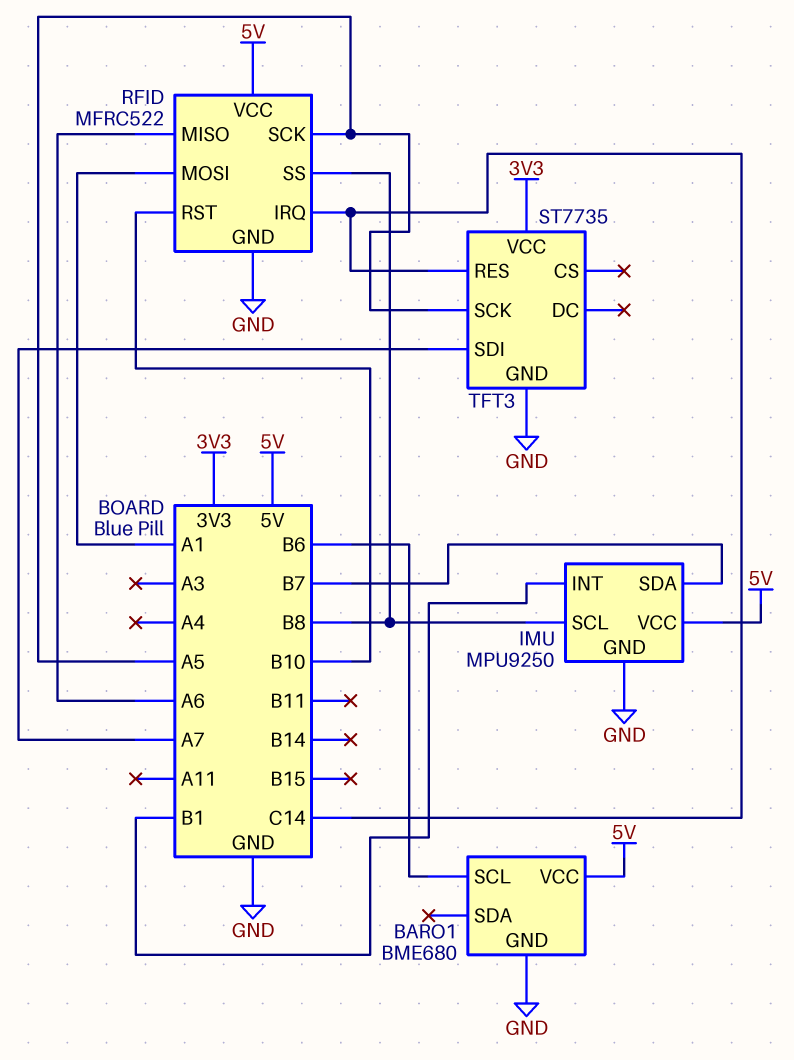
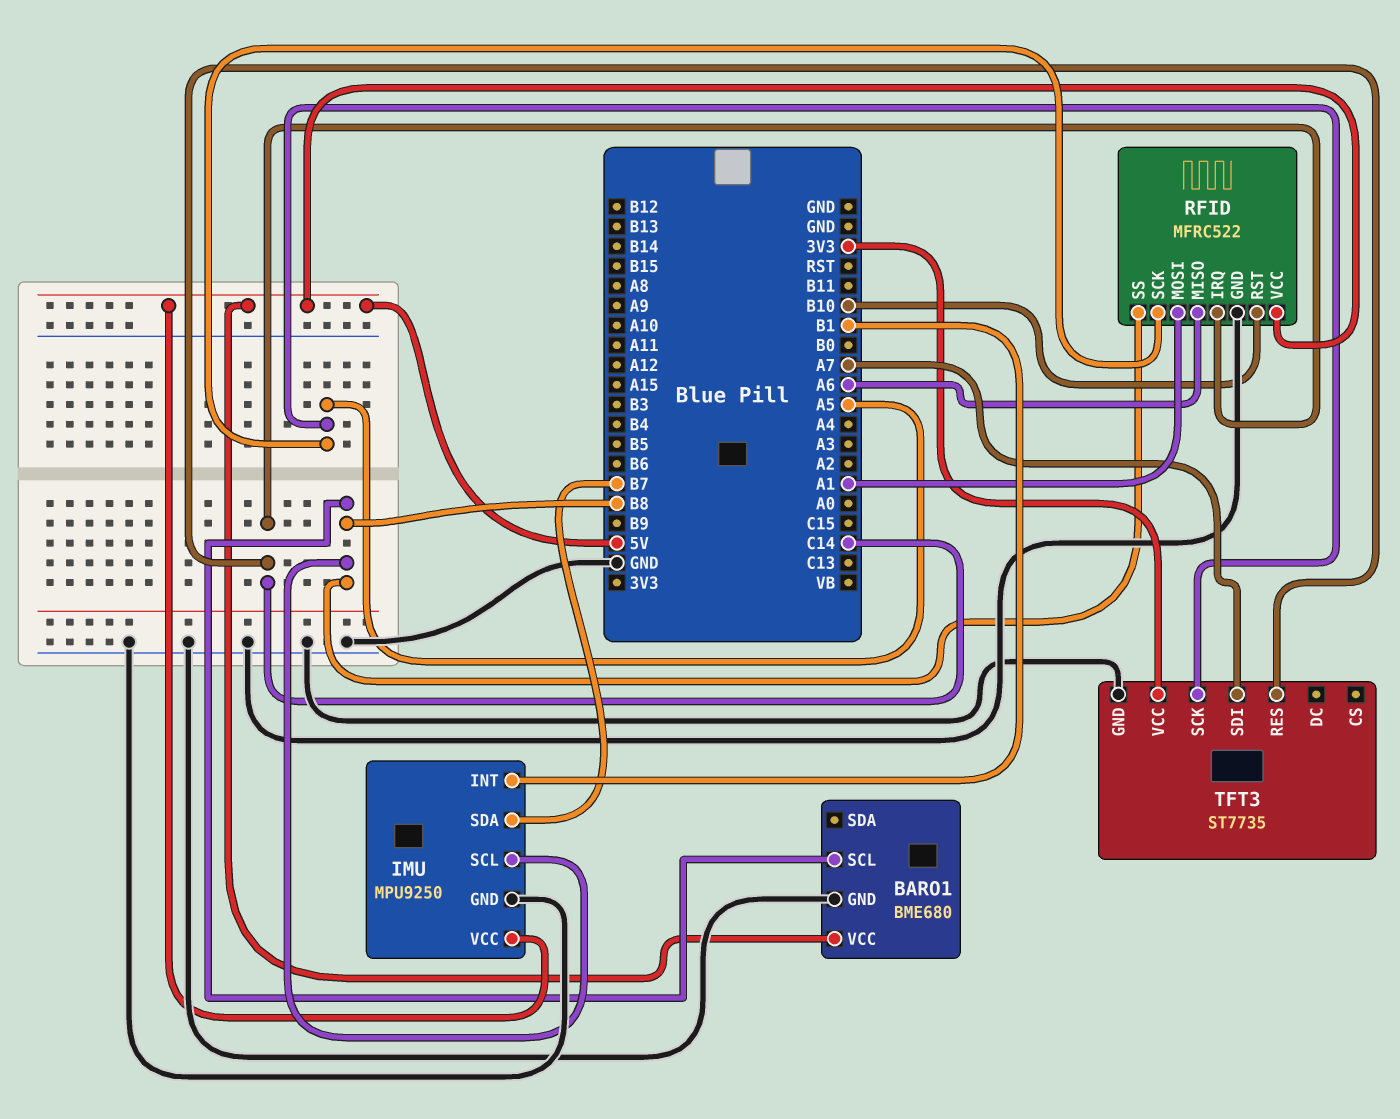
BARO1 pin SCL: B6 -> B8

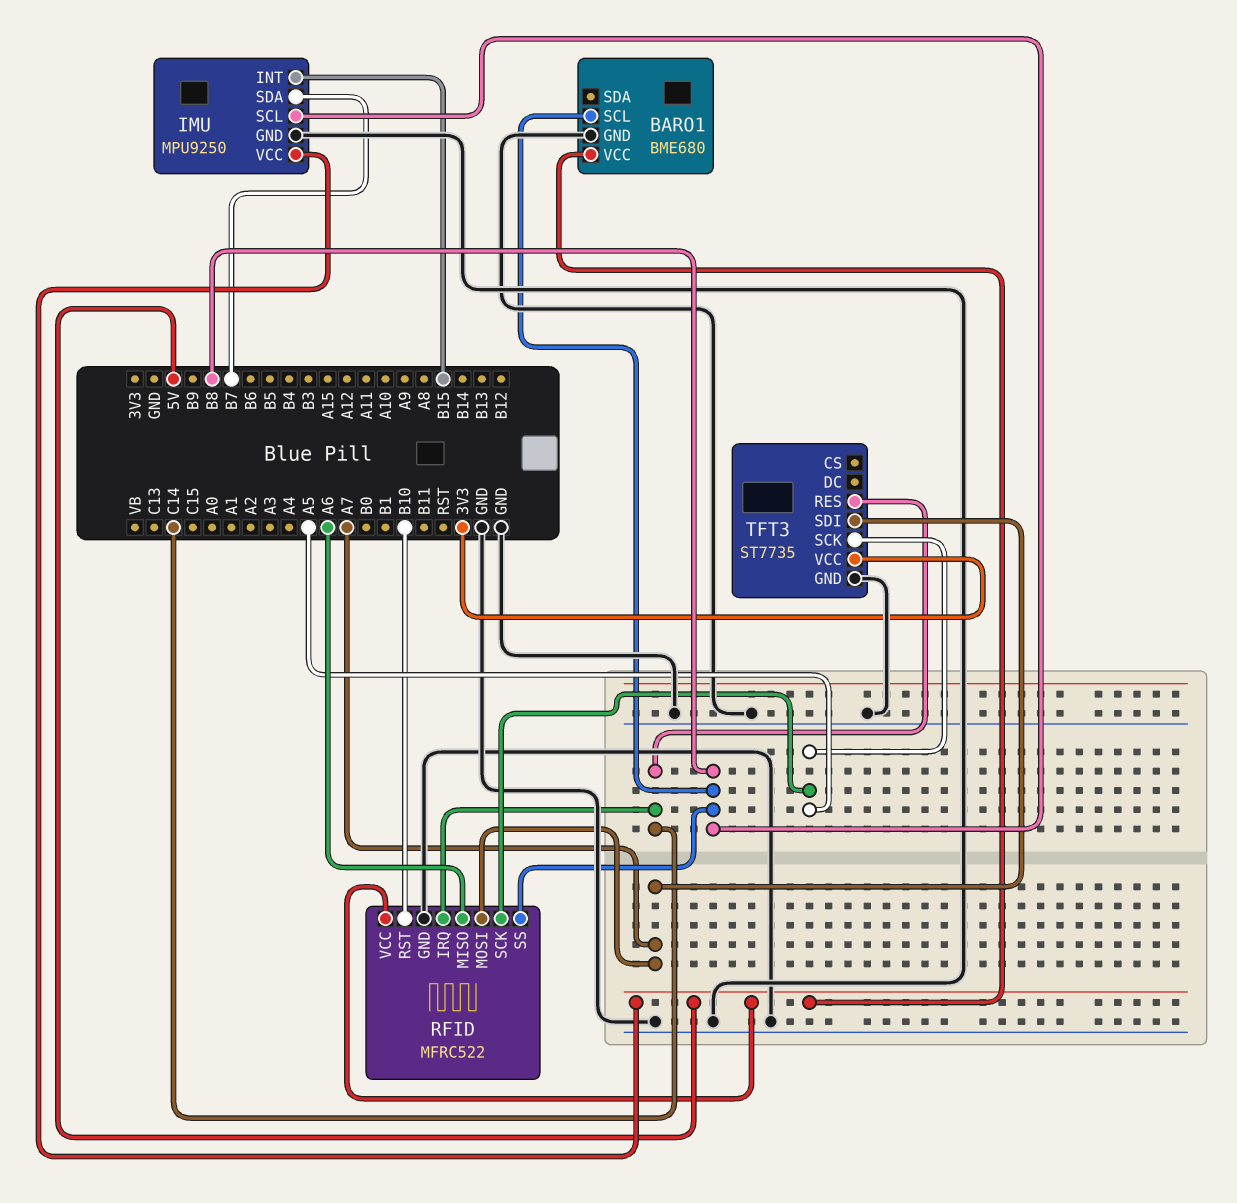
IMU pin INT: B1 -> B15
RFID pin MOSI: A1 -> A7

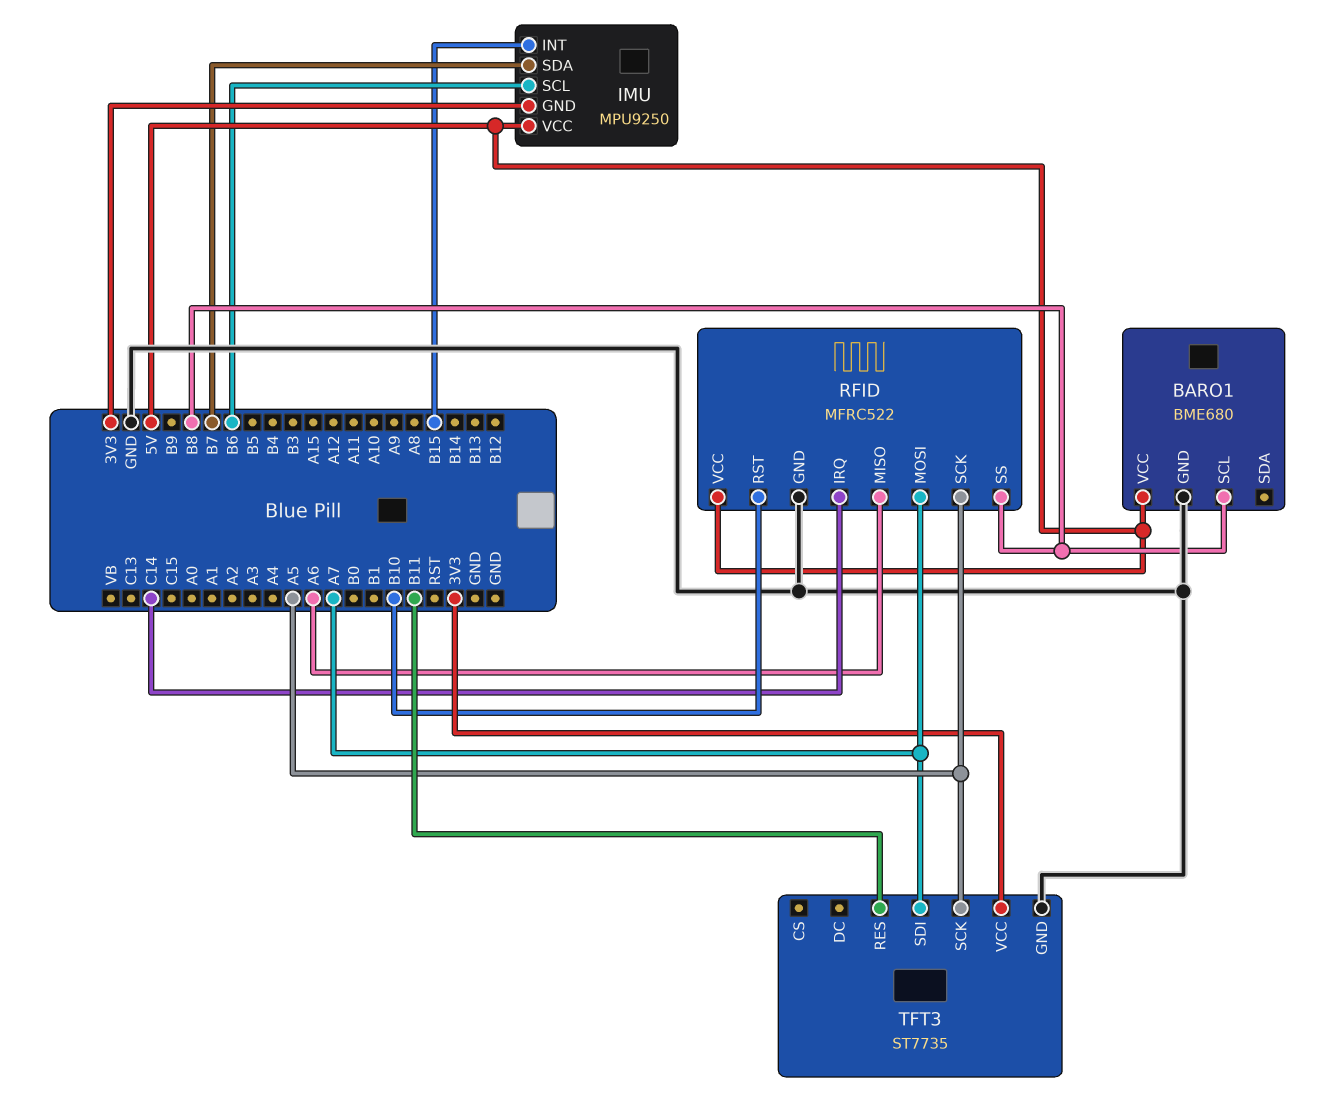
IMU pin GND: GND -> 3V3
IMU pin SCL: B8 -> B6
TFT3 pin RES: C14 -> B11

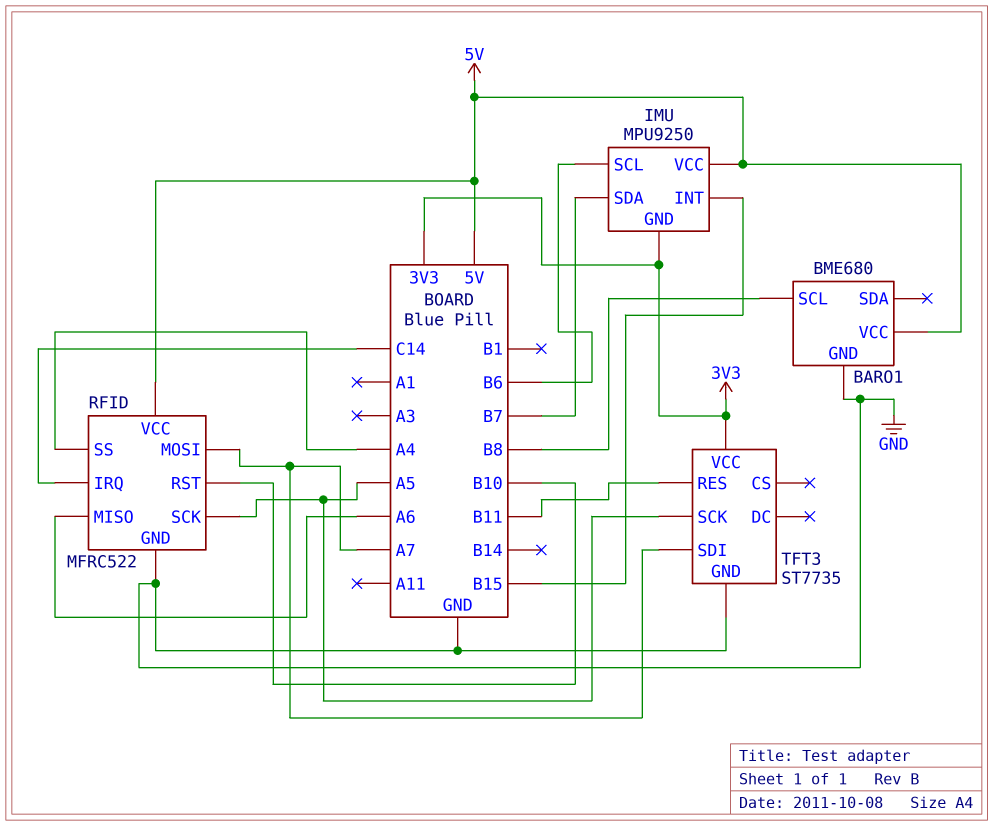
RFID pin SS: B8 -> A4

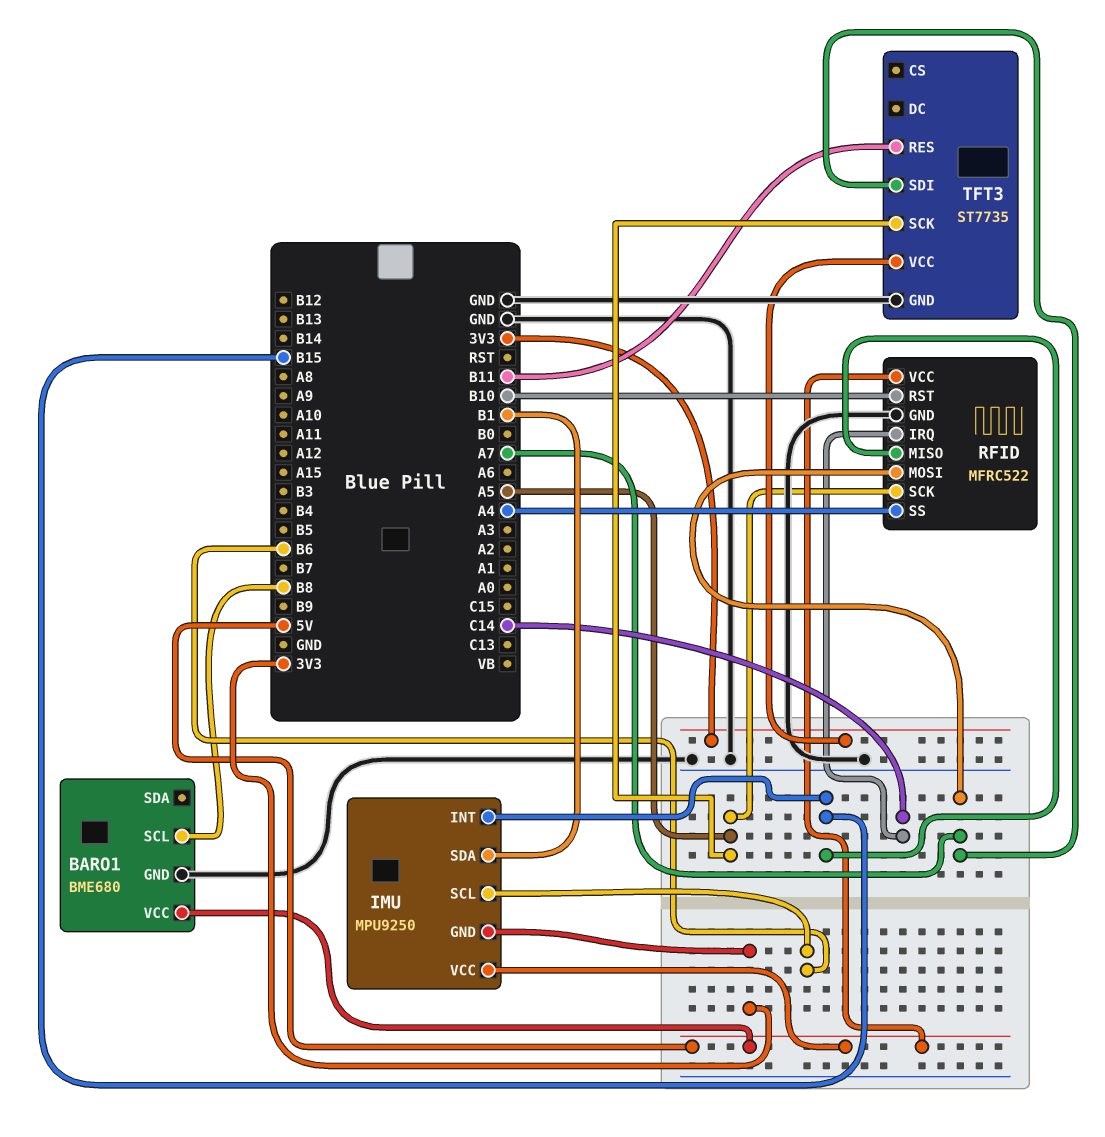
IMU pin SDA: B7 -> B1
RFID pin MISO: A6 -> B15

